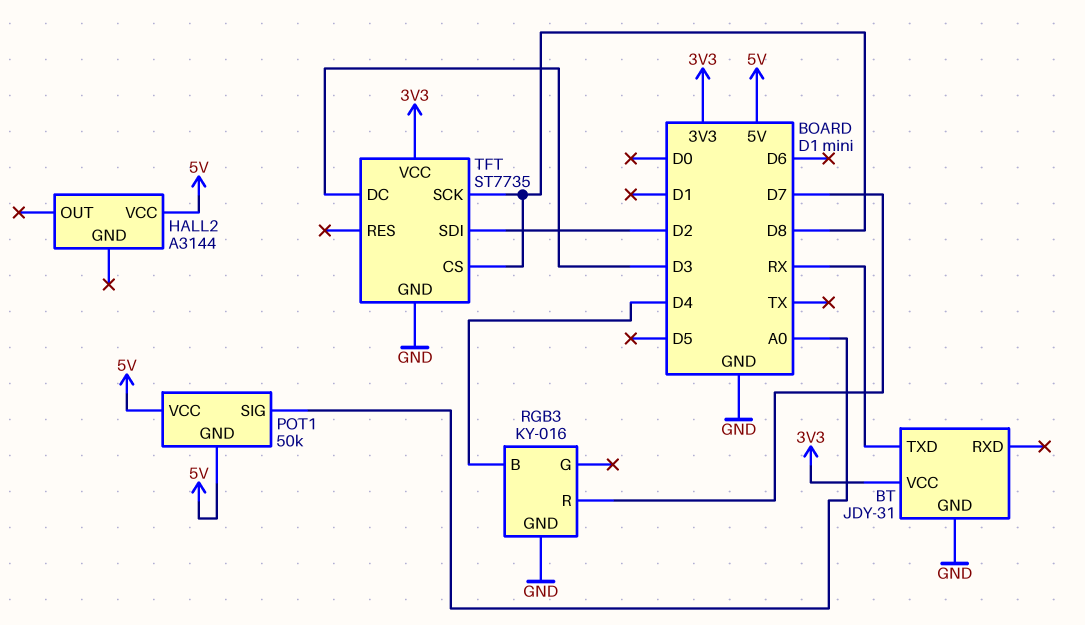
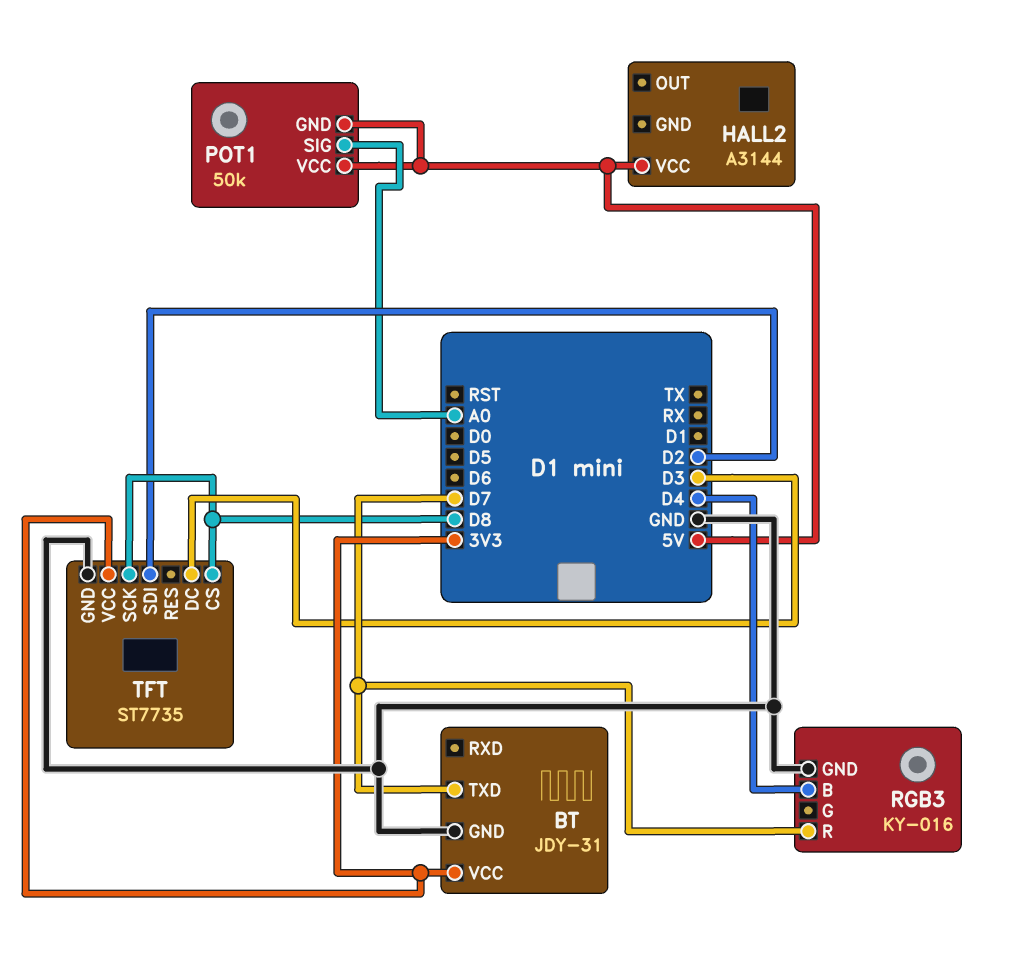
BT pin TXD: RX -> D7

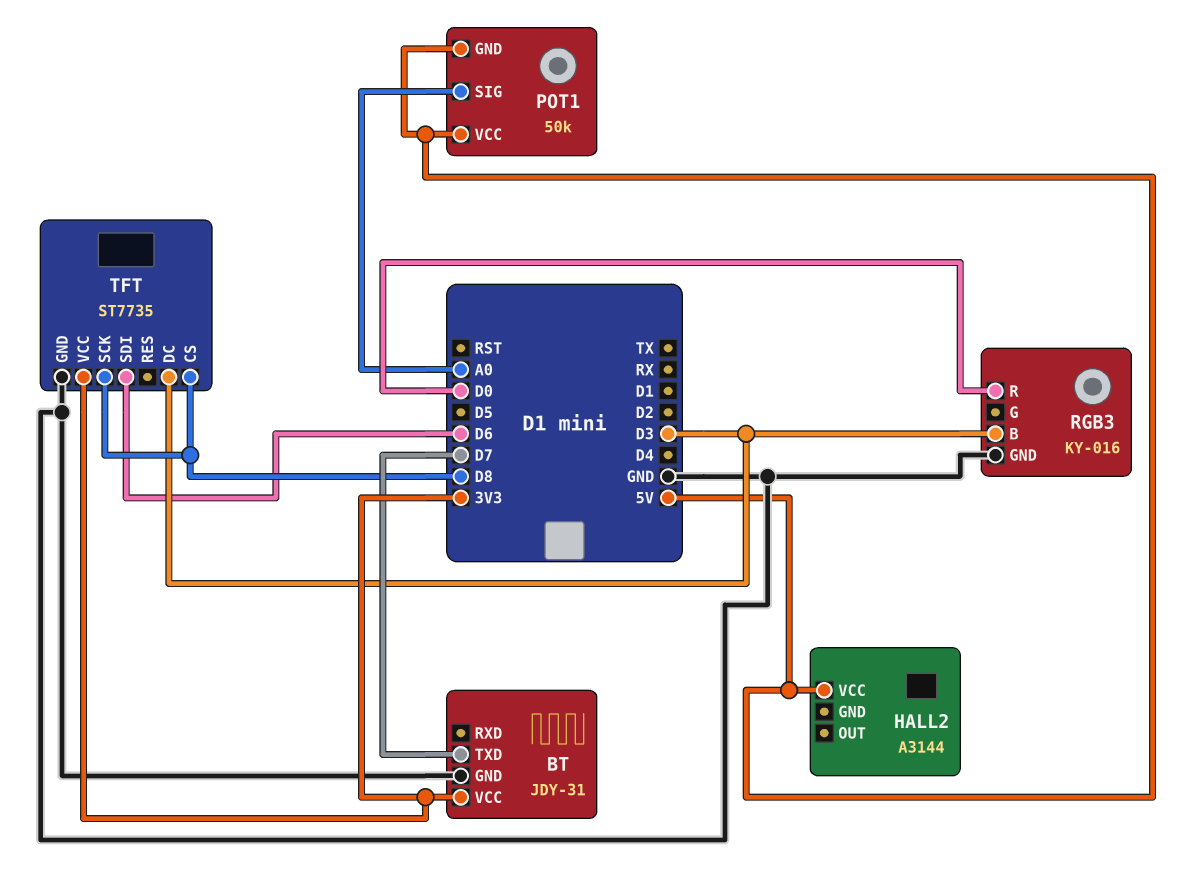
RGB3 pin B: D4 -> D3
RGB3 pin R: D7 -> D0
TFT pin SDI: D2 -> D6

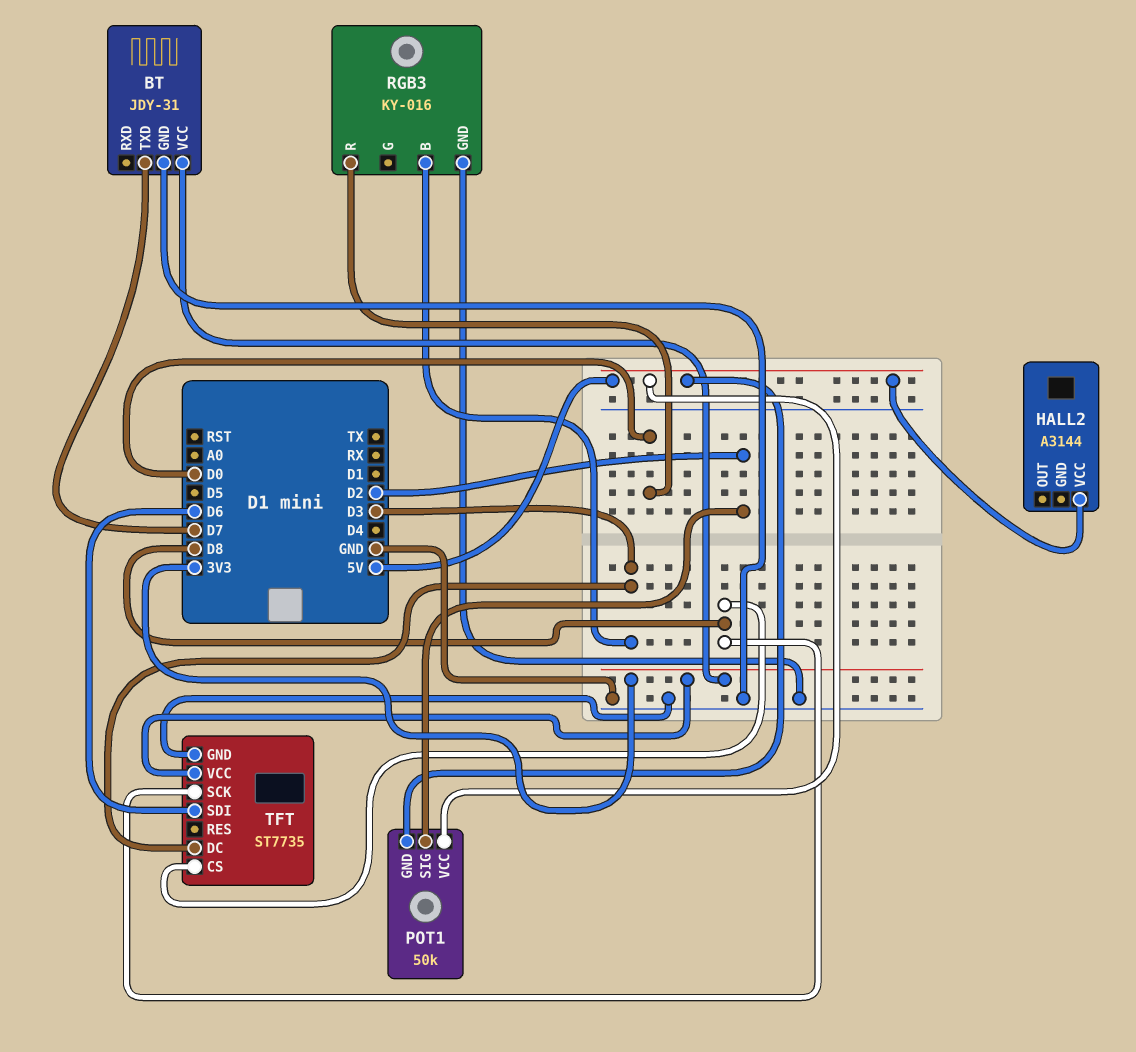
POT1 pin SIG: A0 -> D2

